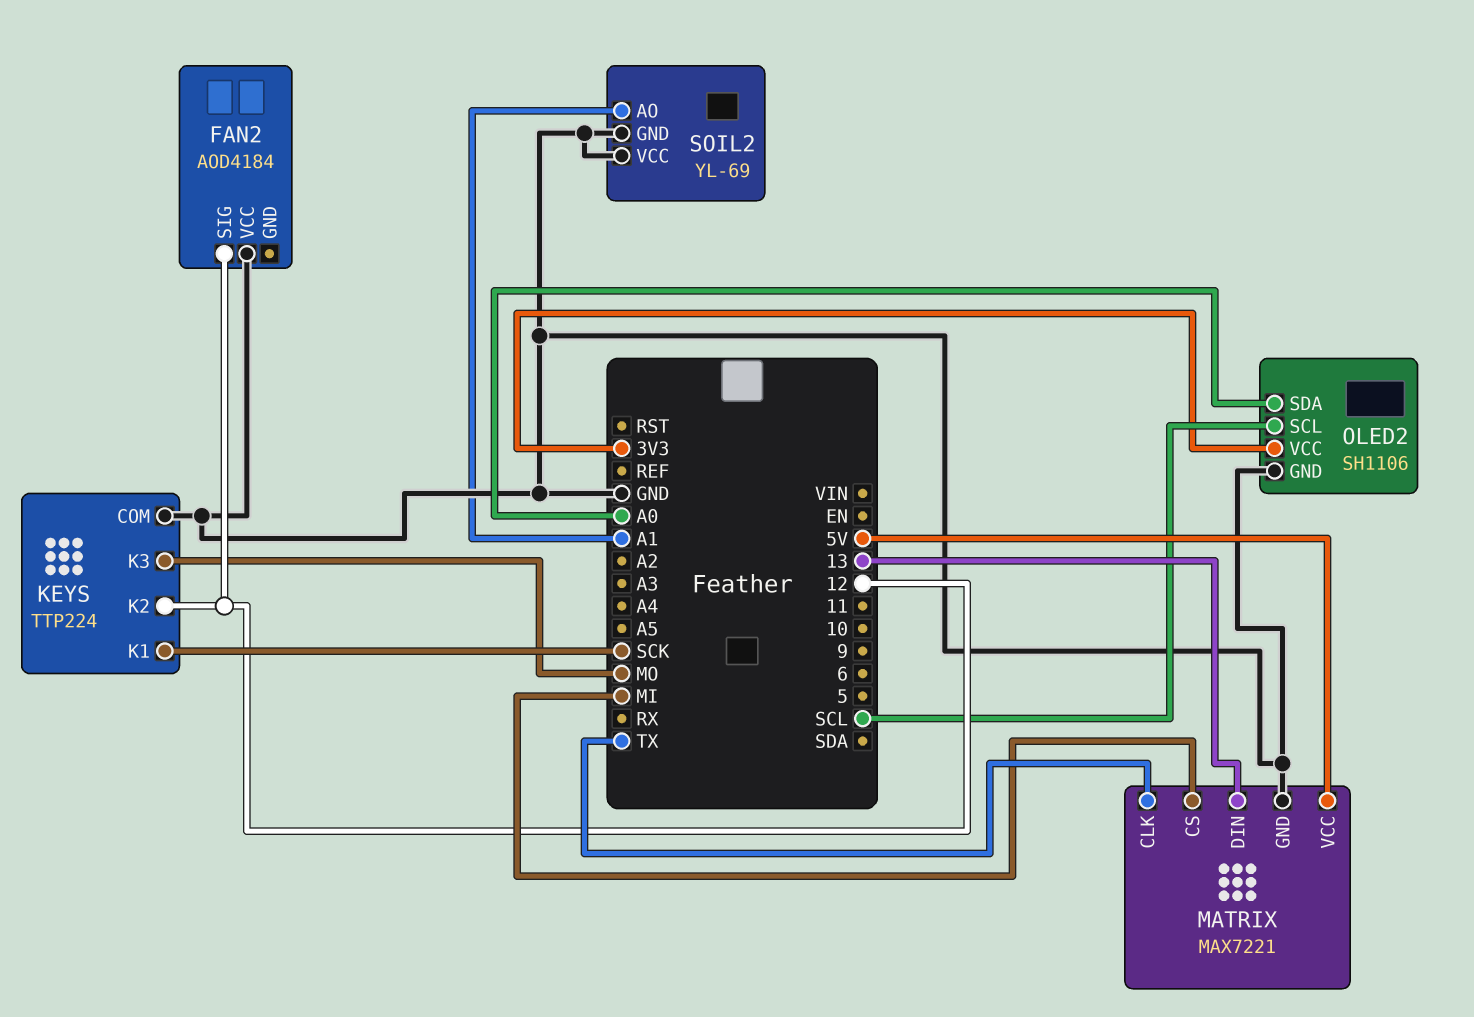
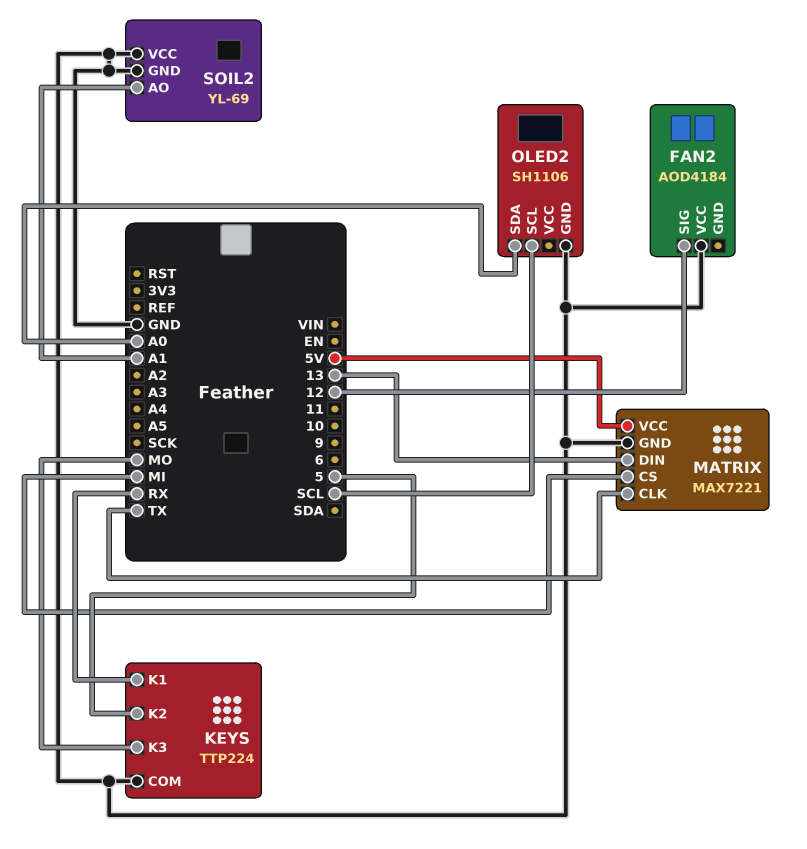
KEYS pin K1: SCK -> RX
KEYS pin K2: 12 -> 5
OLED2 pin VCC: 3V3 -> none

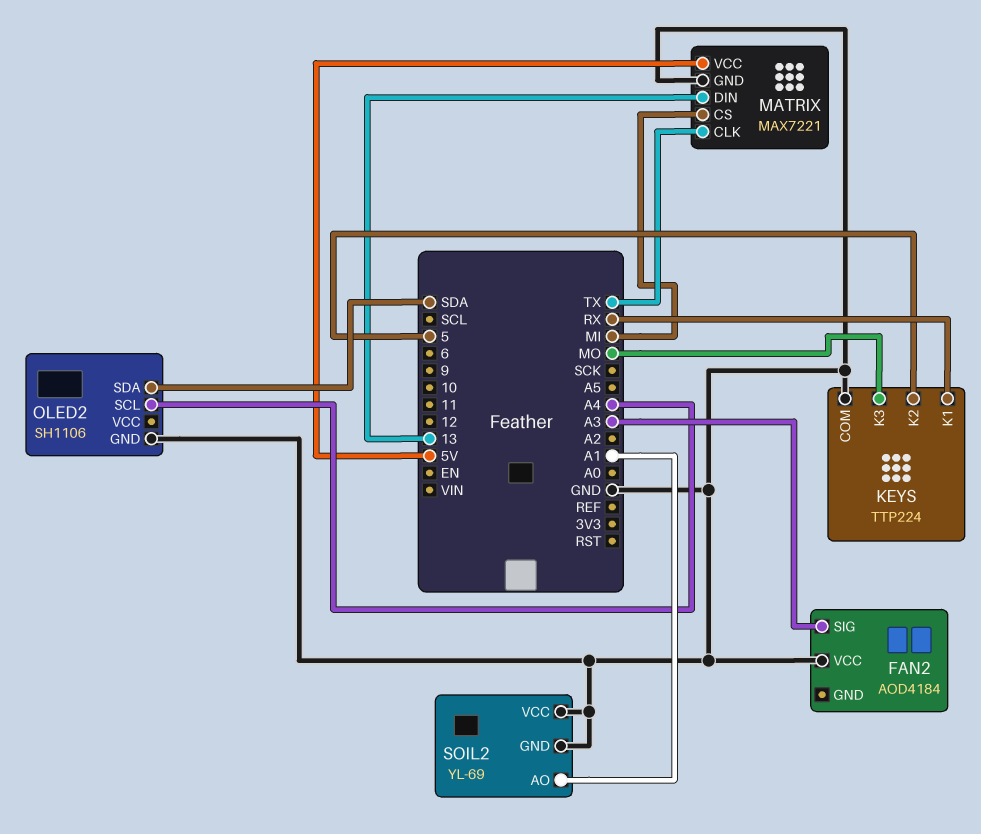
FAN2 pin SIG: 12 -> A3
OLED2 pin SCL: SCL -> A4
OLED2 pin SDA: A0 -> SDA

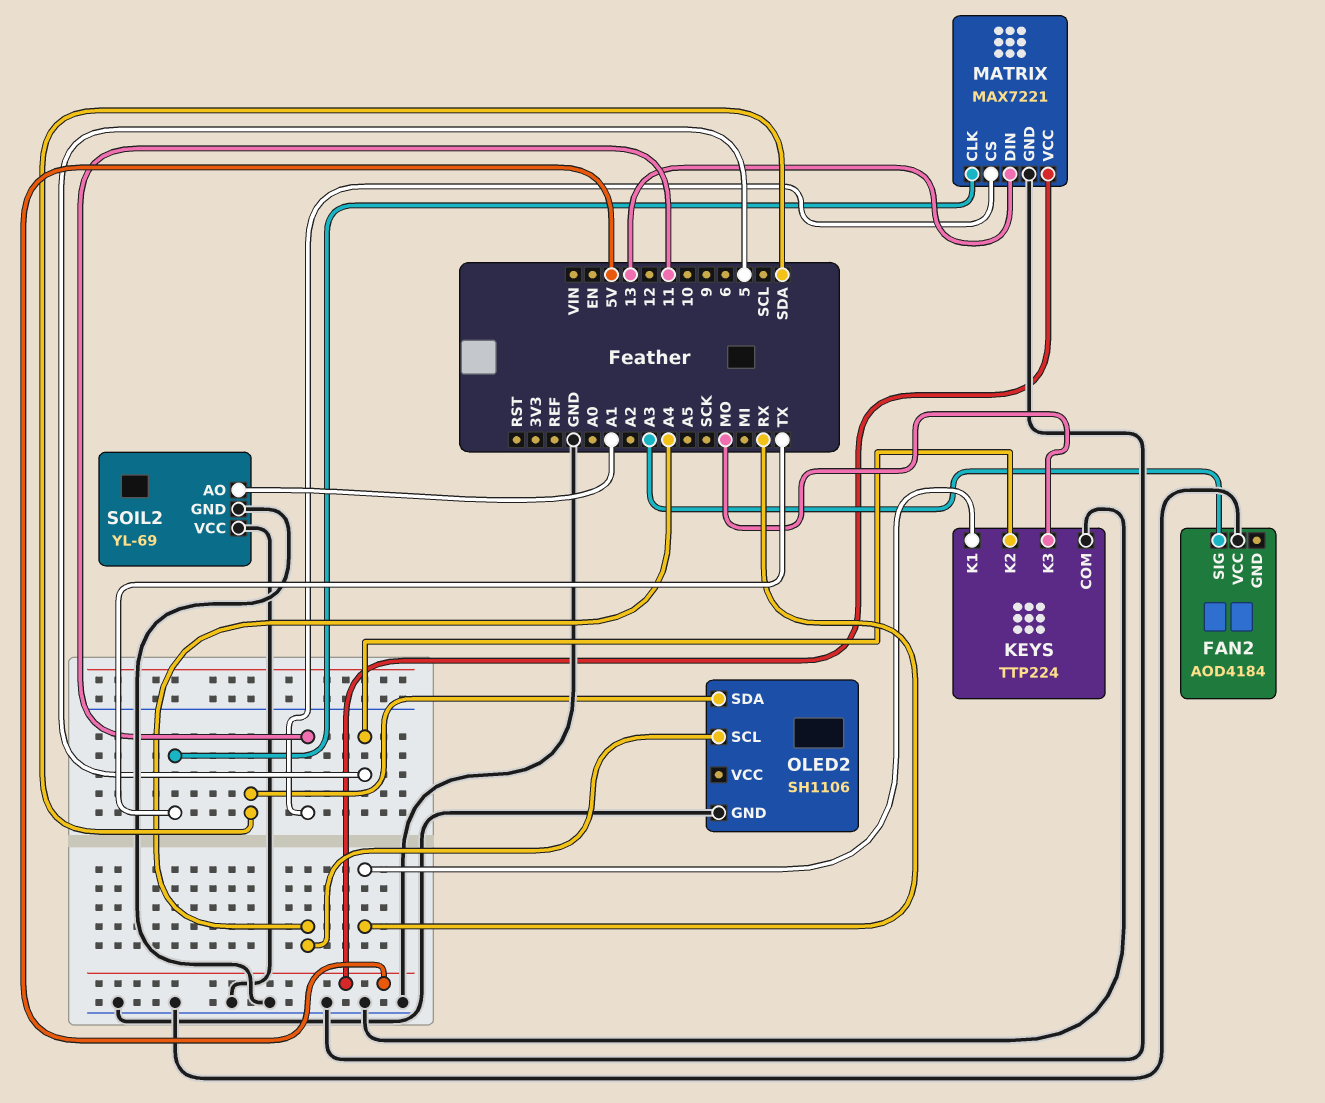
MATRIX pin CS: MI -> 11

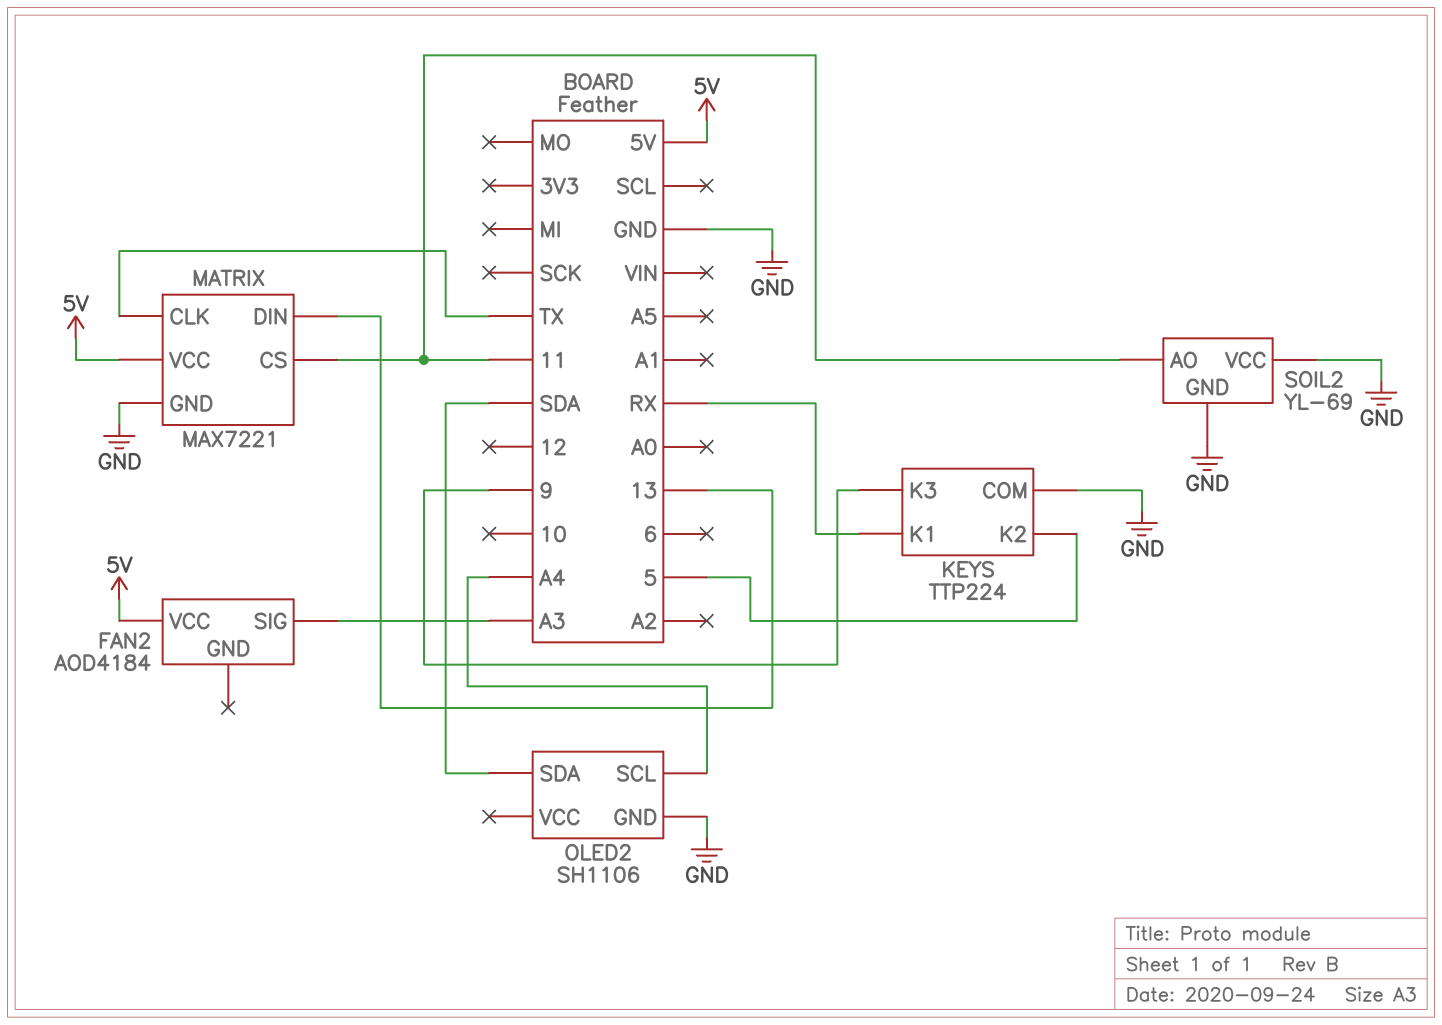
FAN2 pin VCC: GND -> 5V
KEYS pin K3: MO -> 9
SOIL2 pin AO: A1 -> 11

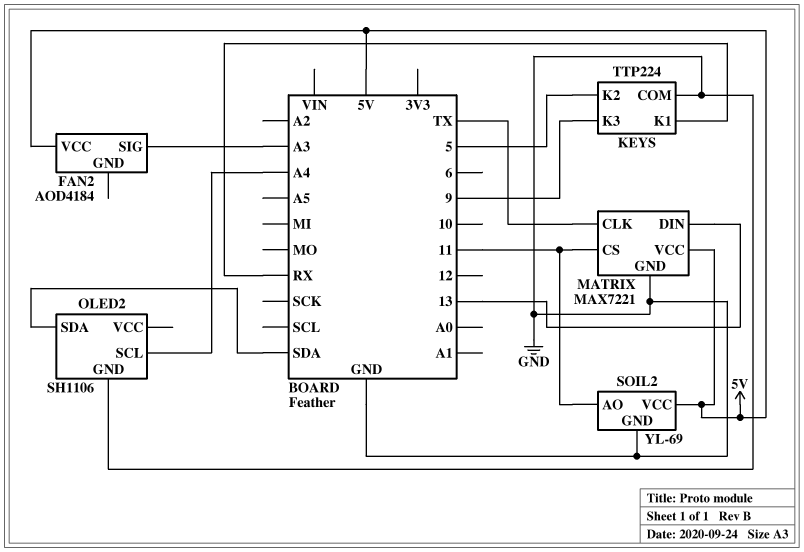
SOIL2 pin VCC: GND -> 5V

